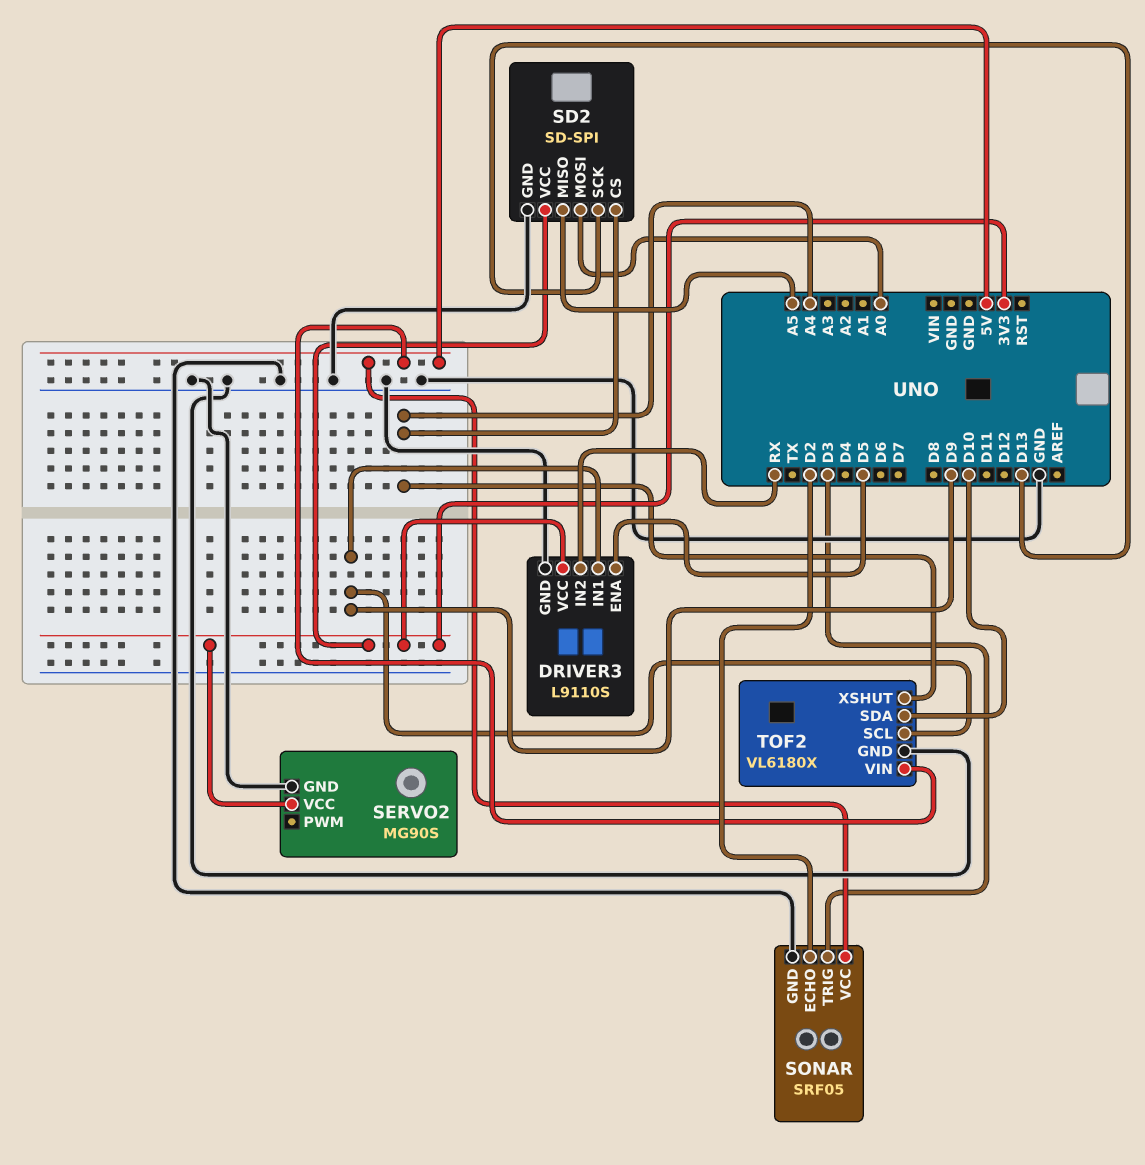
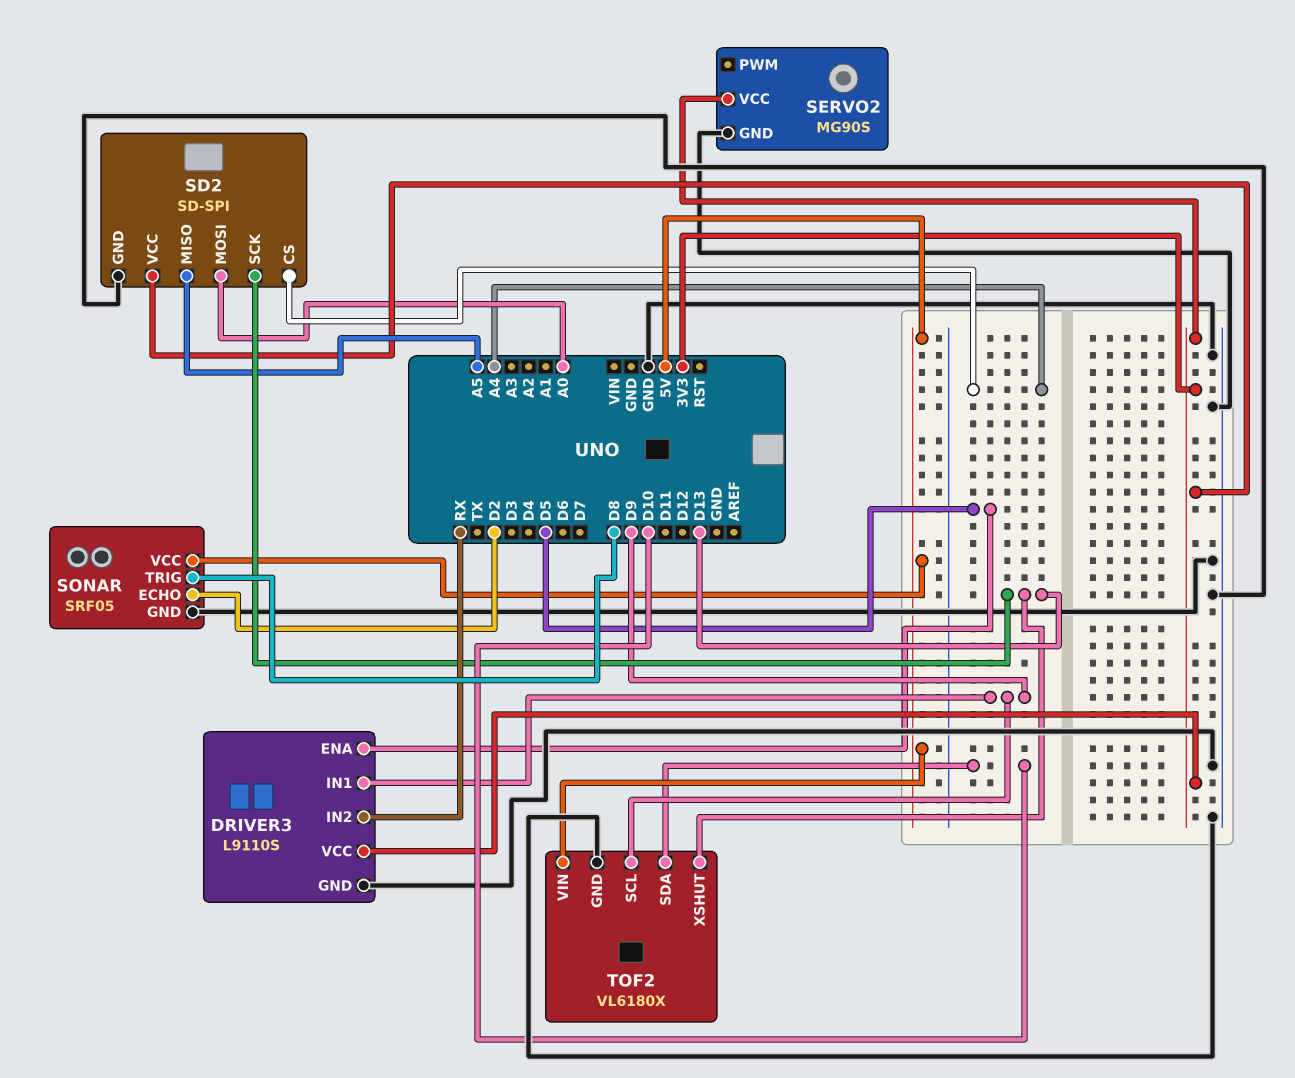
SONAR pin TRIG: D3 -> D8
TOF2 pin XSHUT: A4 -> D13

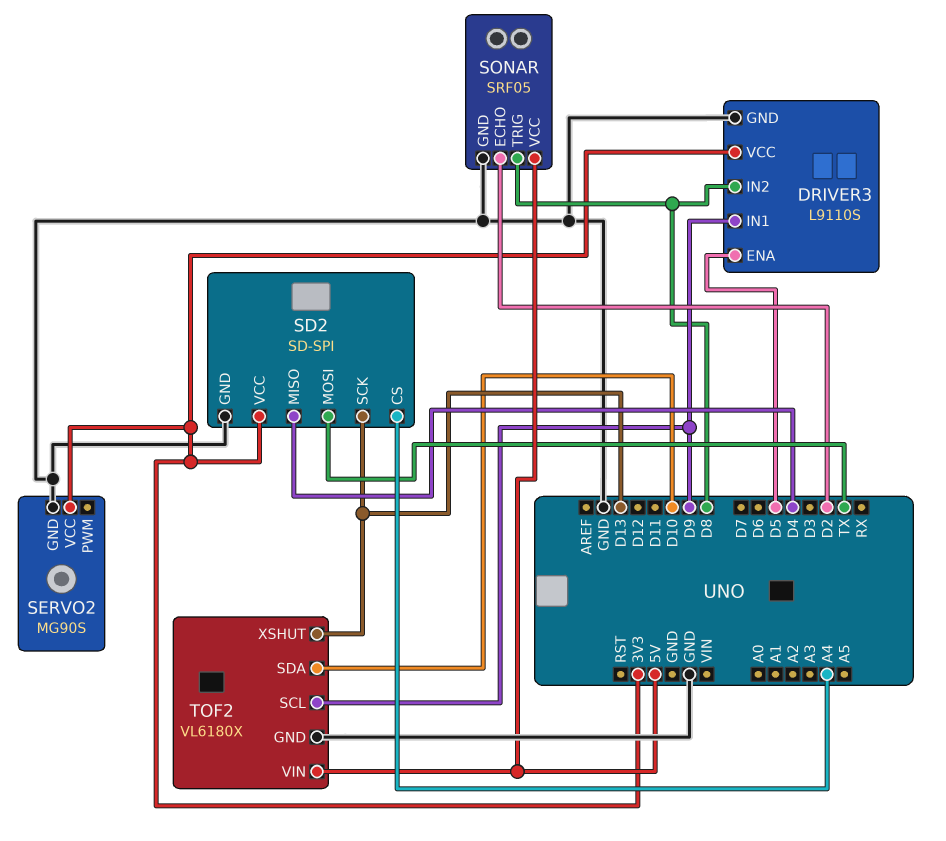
DRIVER3 pin IN2: RX -> D8
SD2 pin MISO: A5 -> D4
SD2 pin MOSI: A0 -> TX

